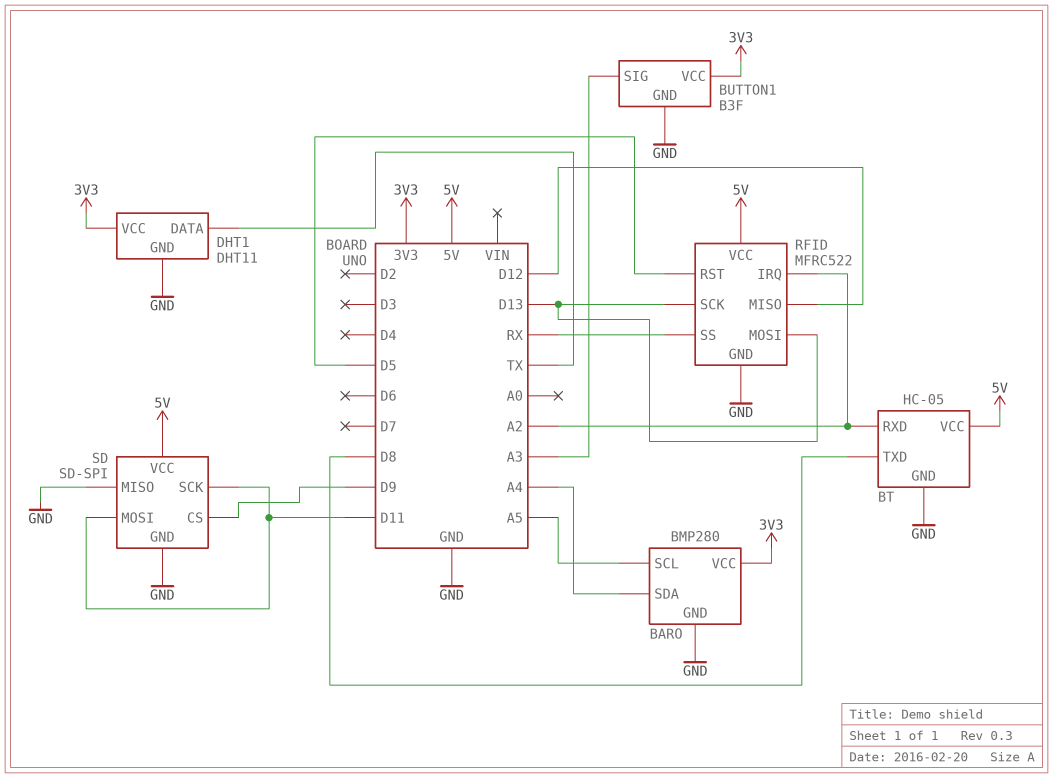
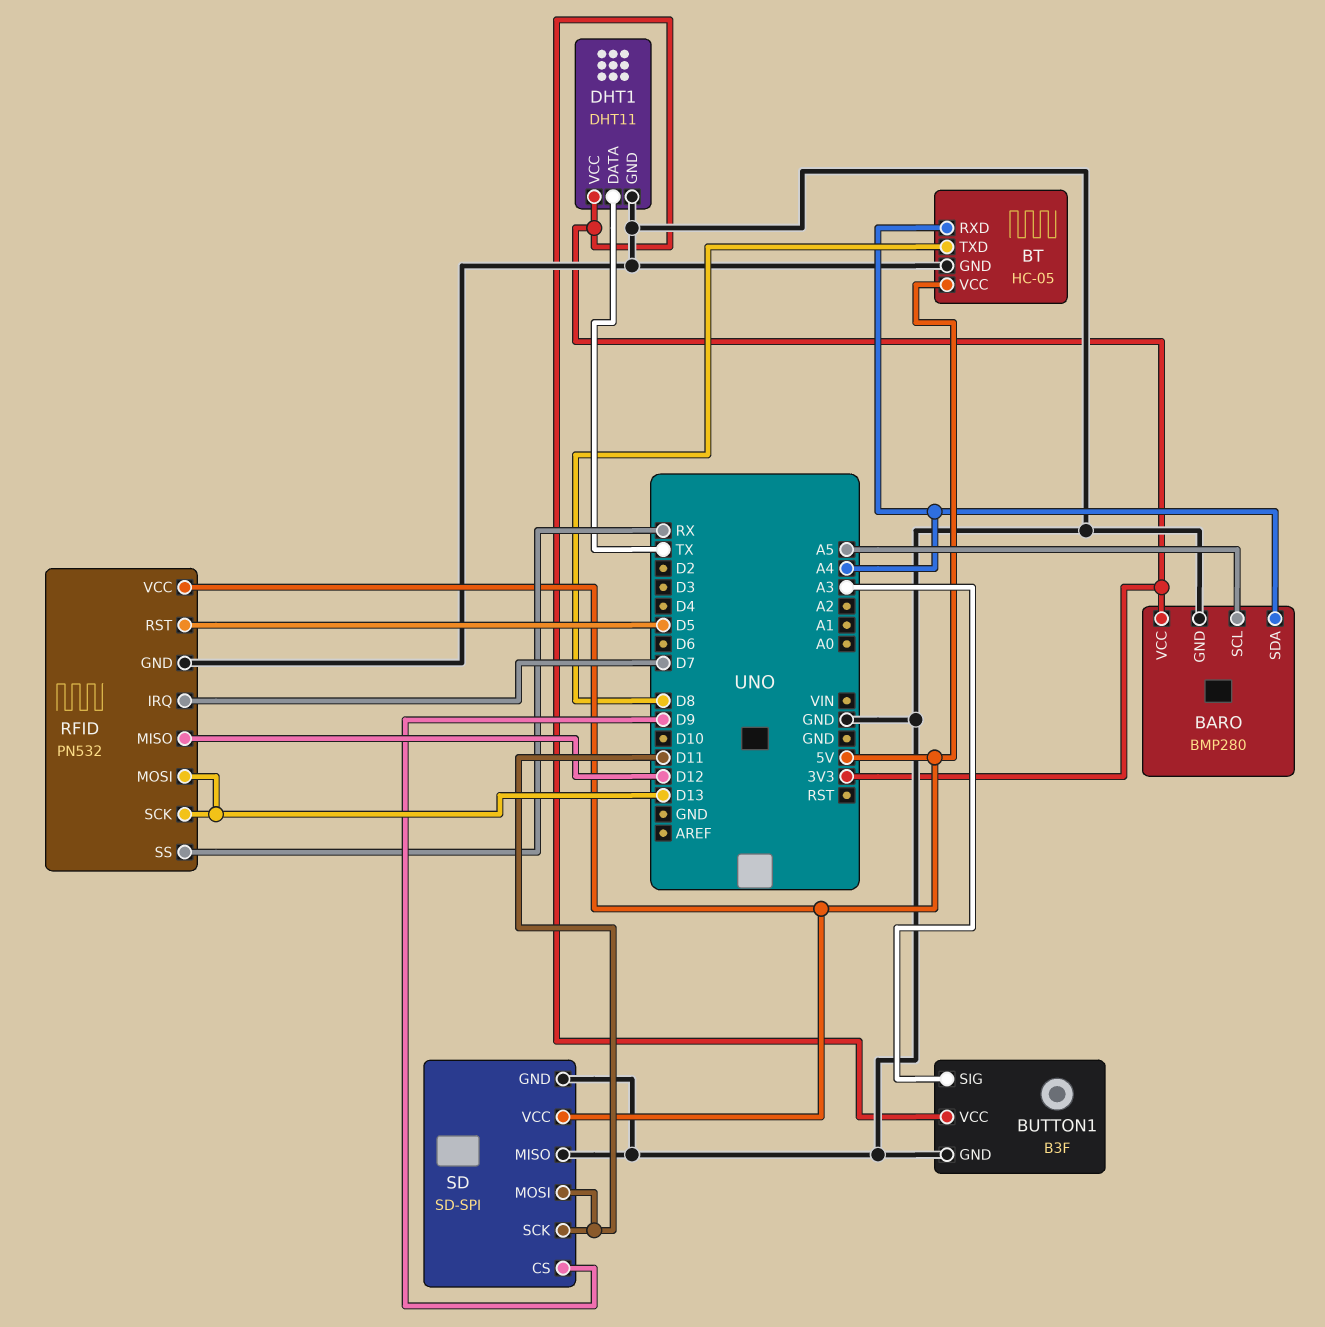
BT pin RXD: A2 -> A4
RFID: MFRC522 -> PN532
RFID pin IRQ: A2 -> D7

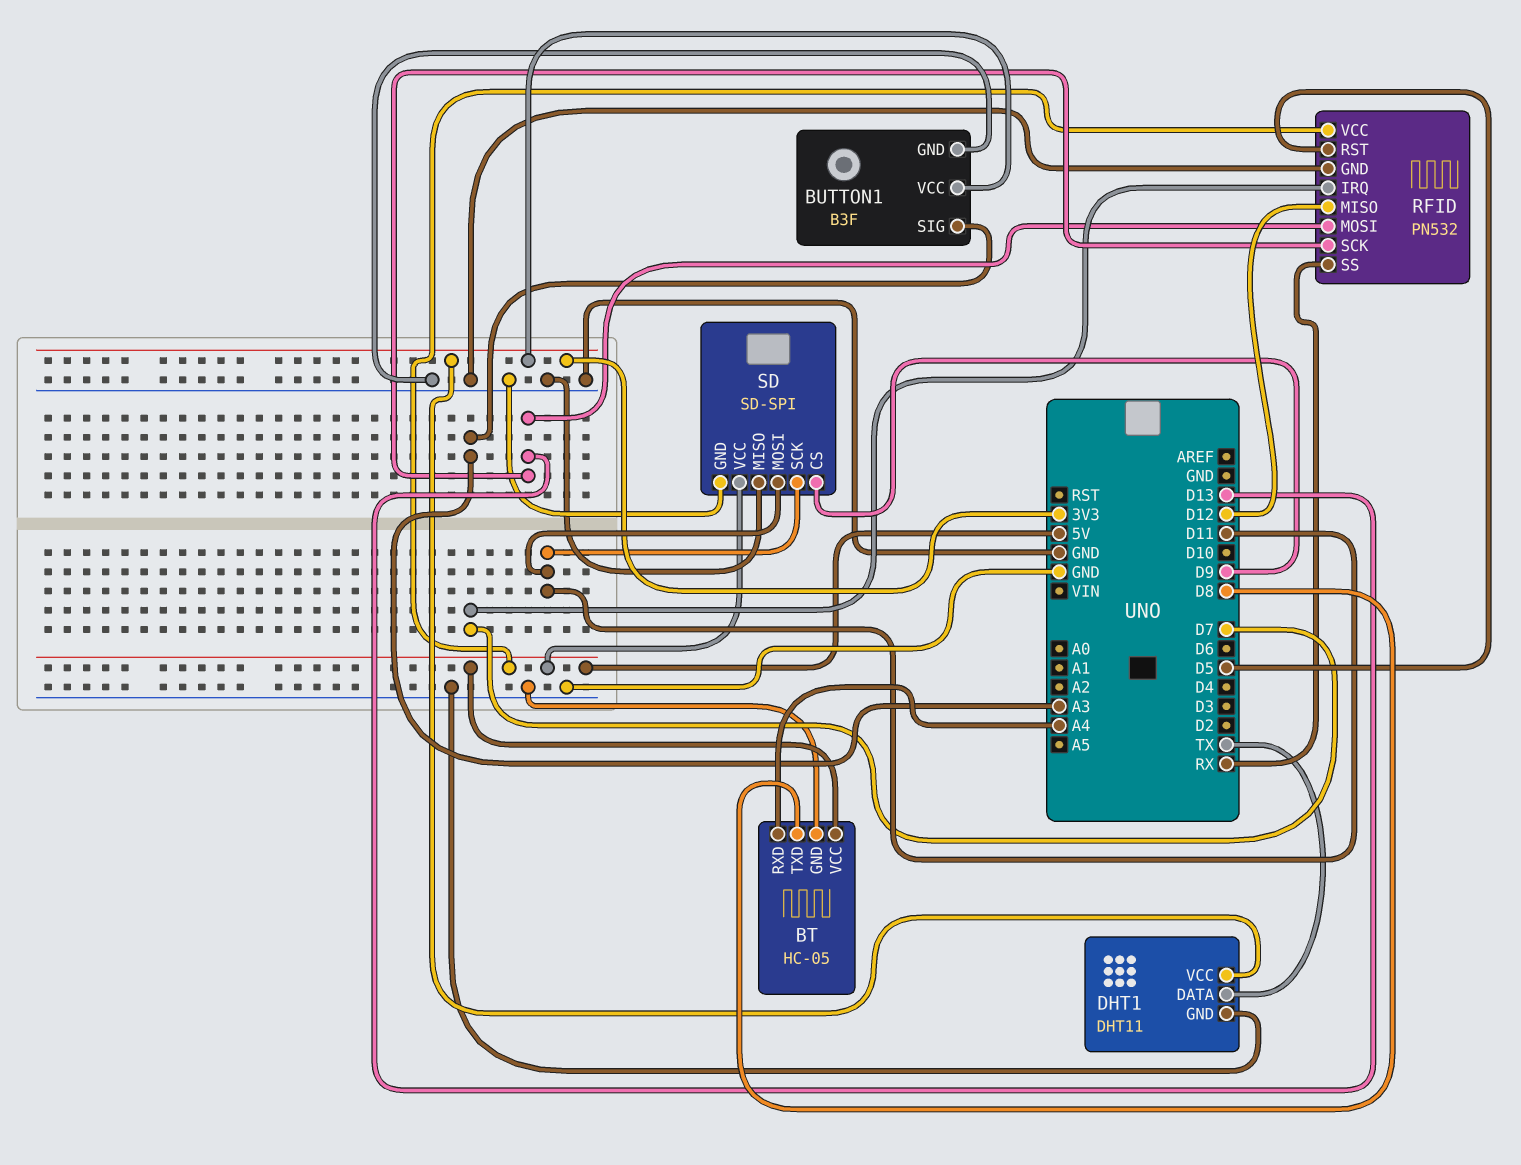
BARO: BMP280 -> none
BARO pin GND: GND -> none
BARO pin SCL: A5 -> none
BARO pin SDA: A4 -> none
BARO pin VCC: 3V3 -> none

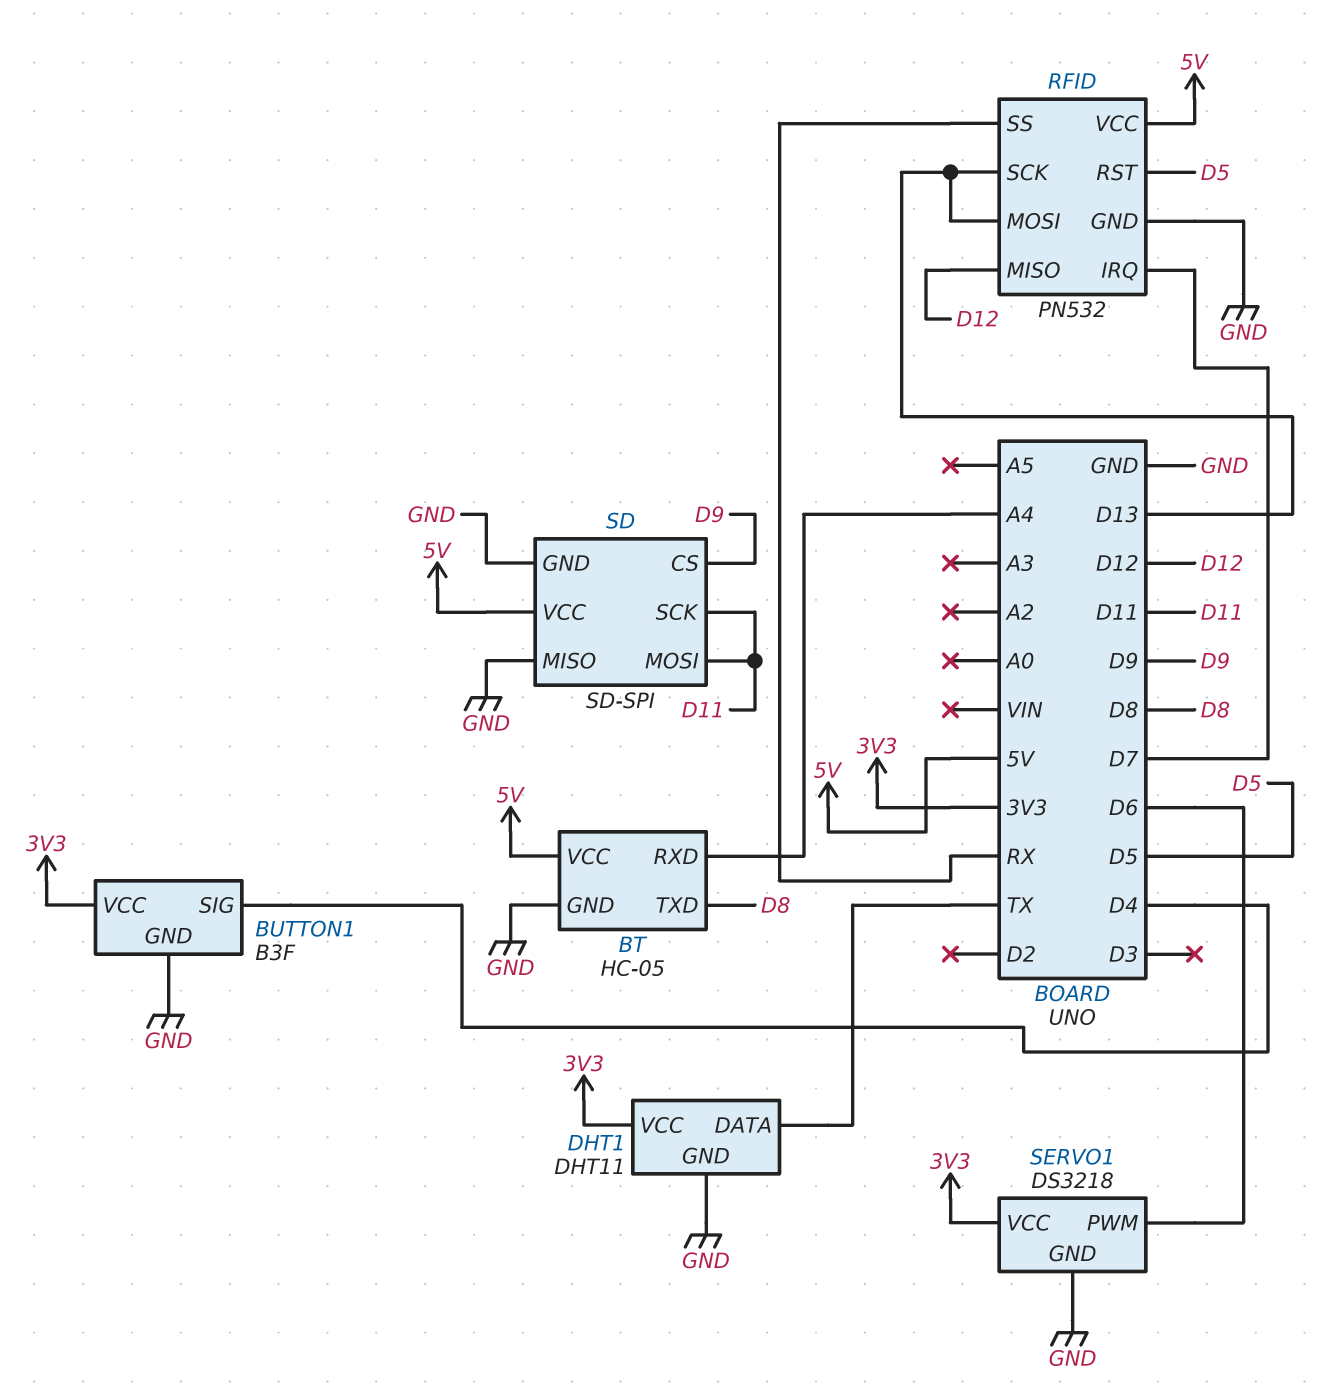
BUTTON1 pin SIG: A3 -> D4
SERVO1: none -> DS3218
SERVO1 pin GND: none -> GND
SERVO1 pin PWM: none -> D6
SERVO1 pin VCC: none -> 3V3

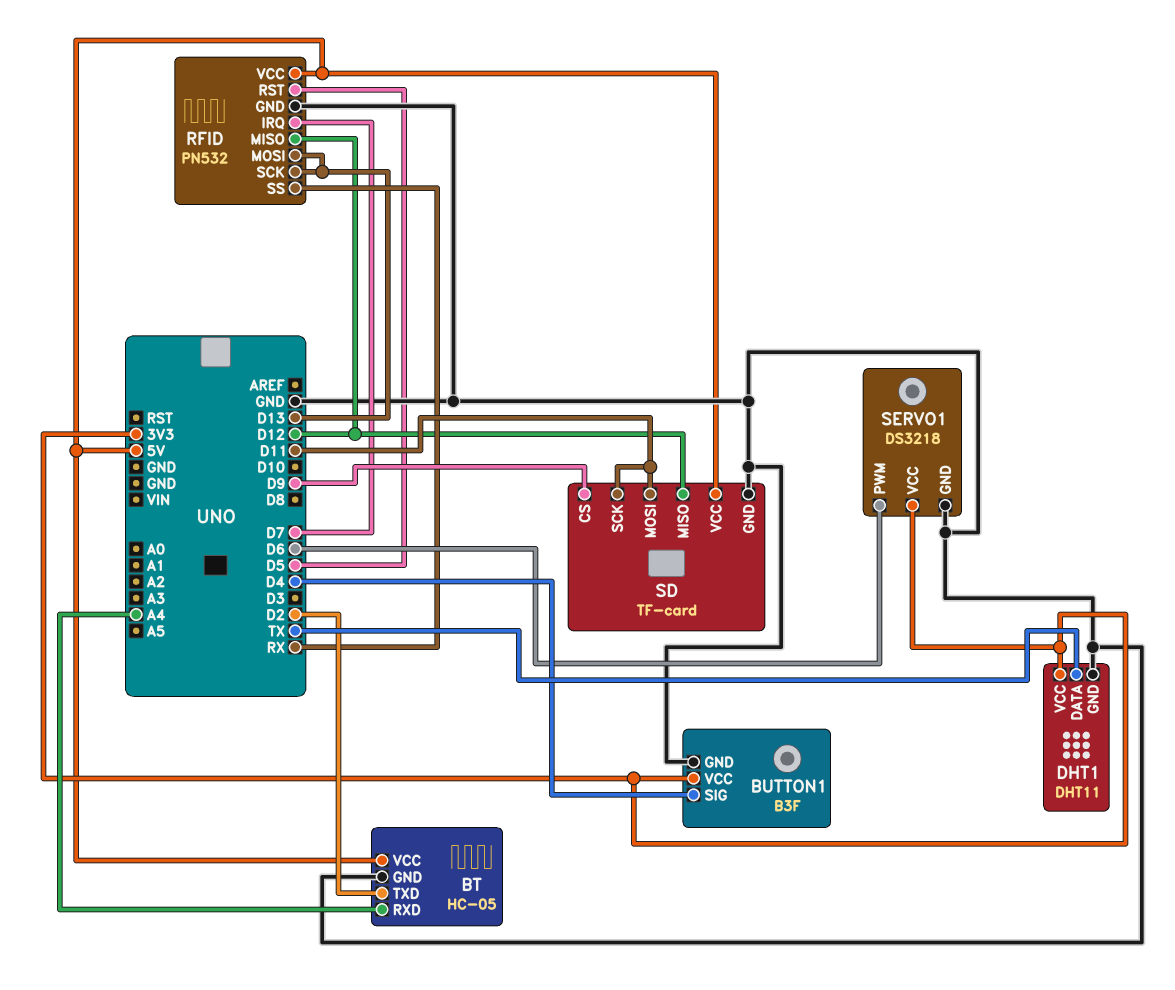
BT pin TXD: D8 -> D2
SD: SD-SPI -> TF-card
SD pin MISO: GND -> D12

